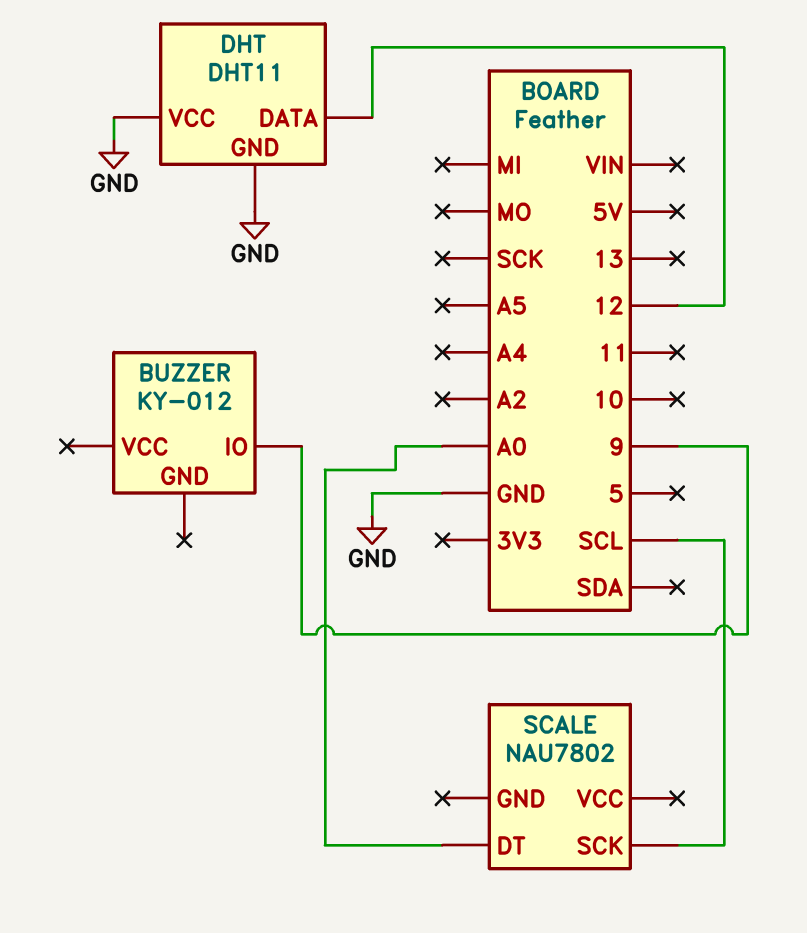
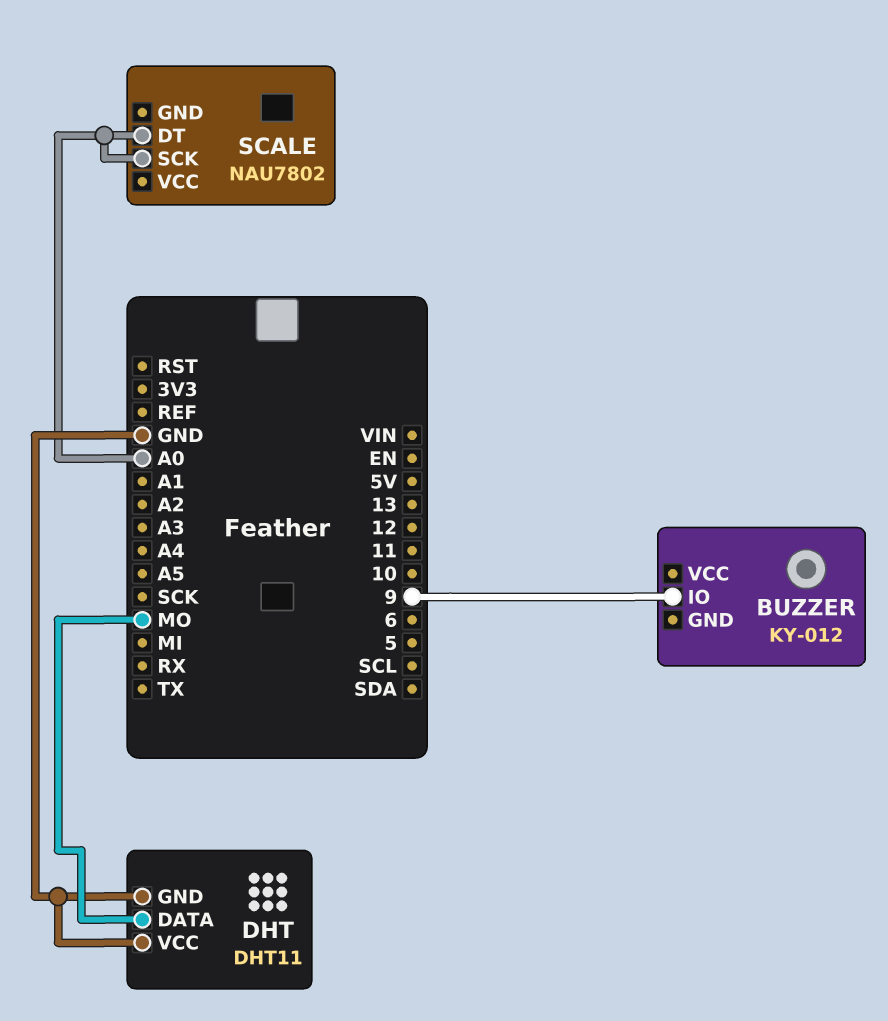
DHT pin DATA: 12 -> MO
SCALE pin SCK: SCL -> A0

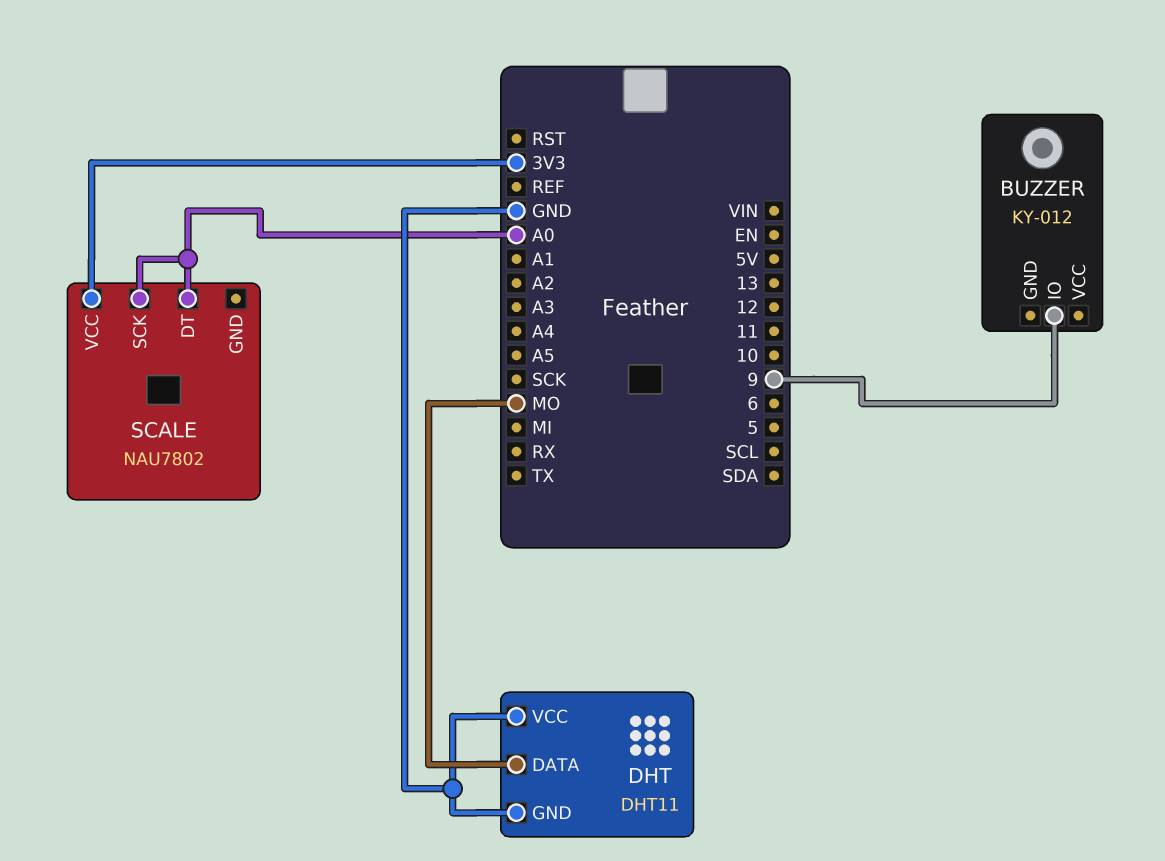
SCALE pin VCC: none -> 3V3

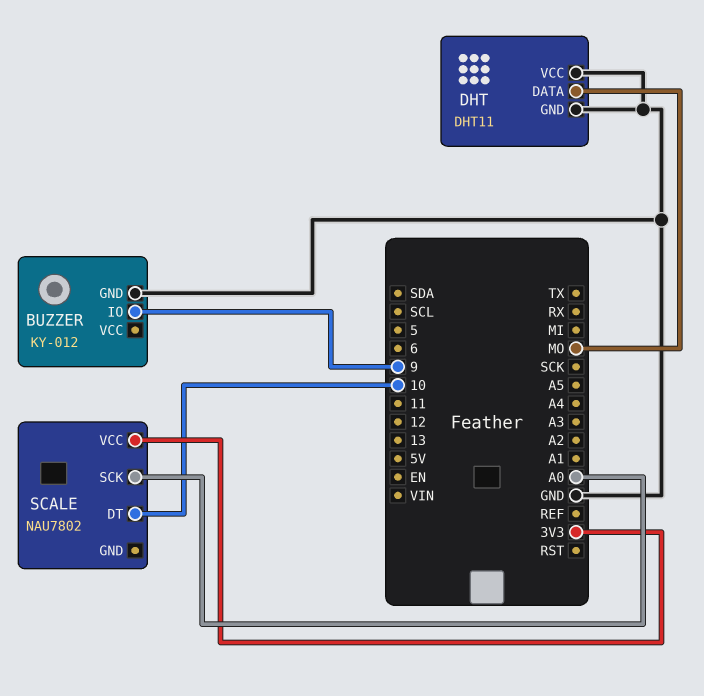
BUZZER pin GND: none -> GND
SCALE pin DT: A0 -> 10

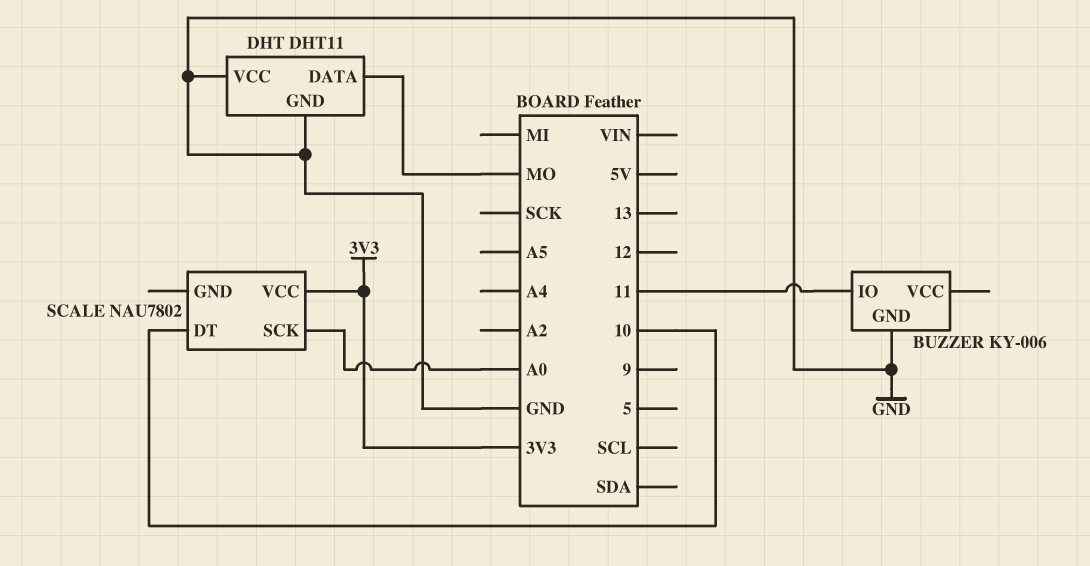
BUZZER: KY-012 -> KY-006
BUZZER pin IO: 9 -> 11

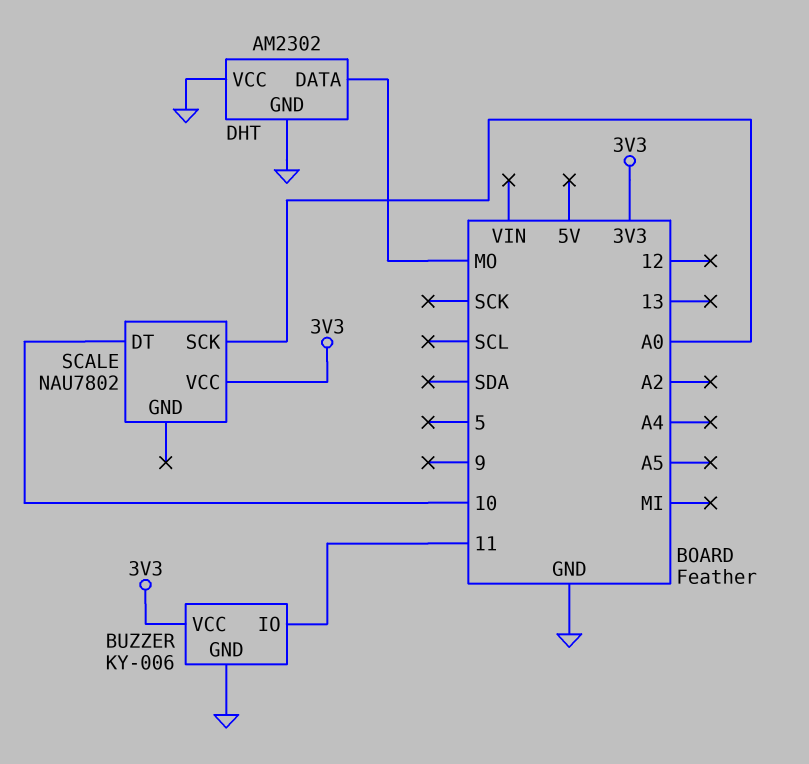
BUZZER pin VCC: none -> 3V3
DHT: DHT11 -> AM2302

